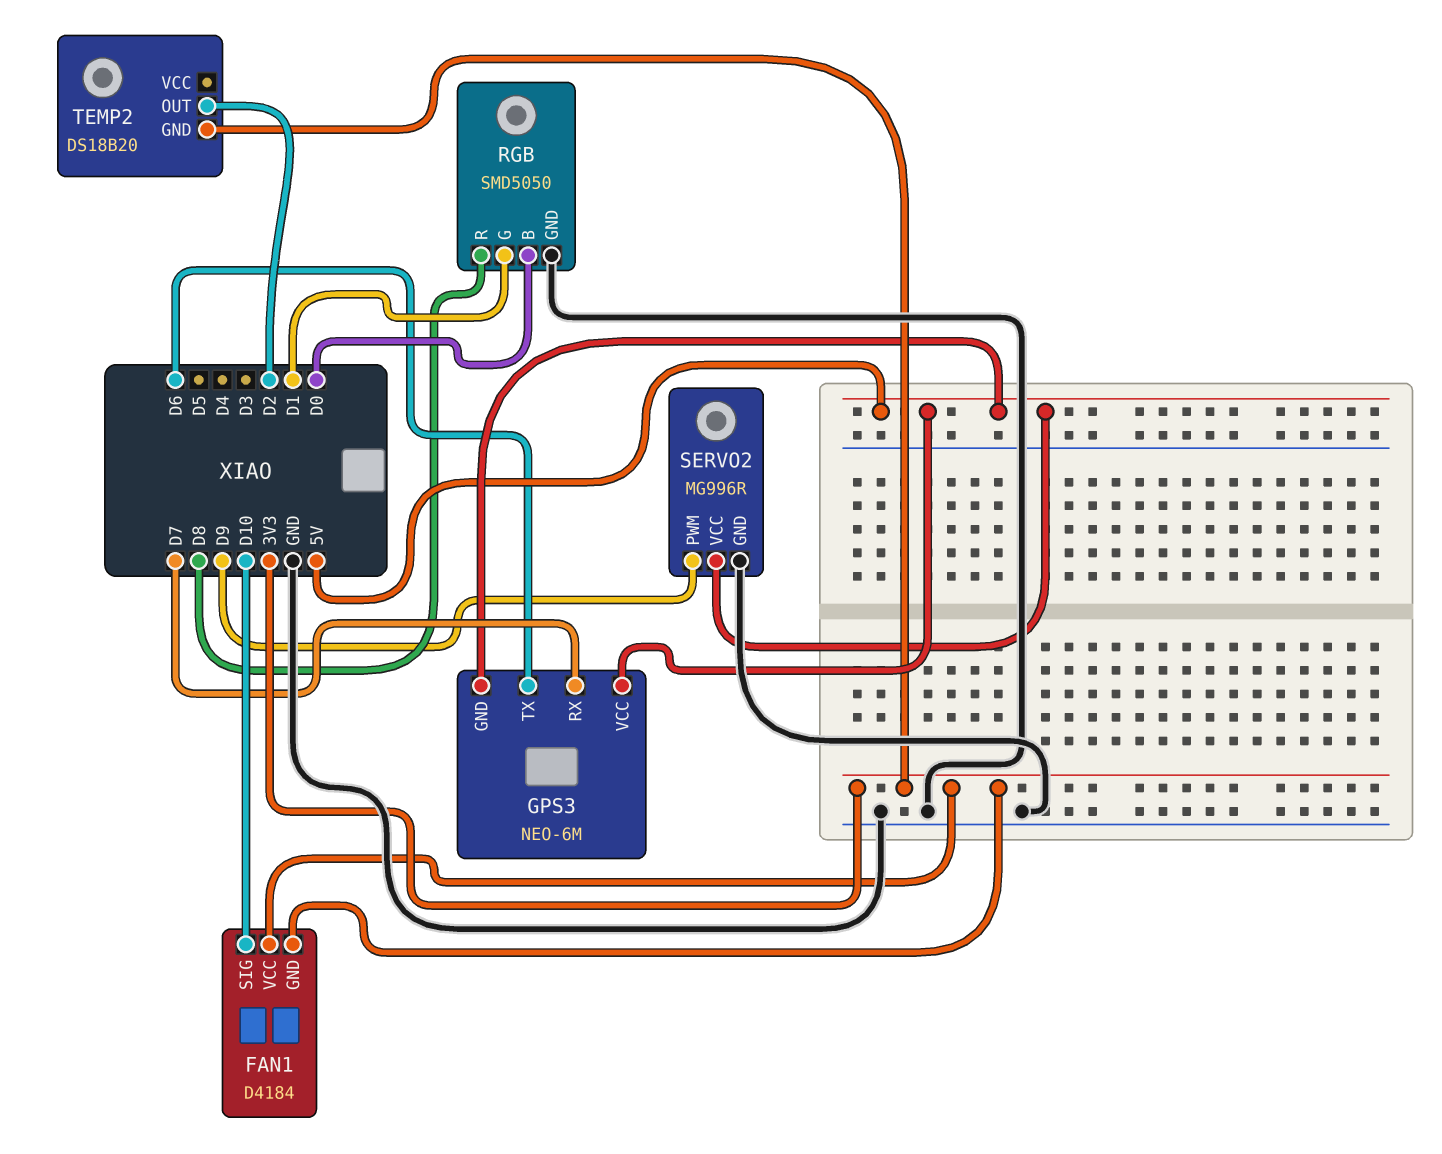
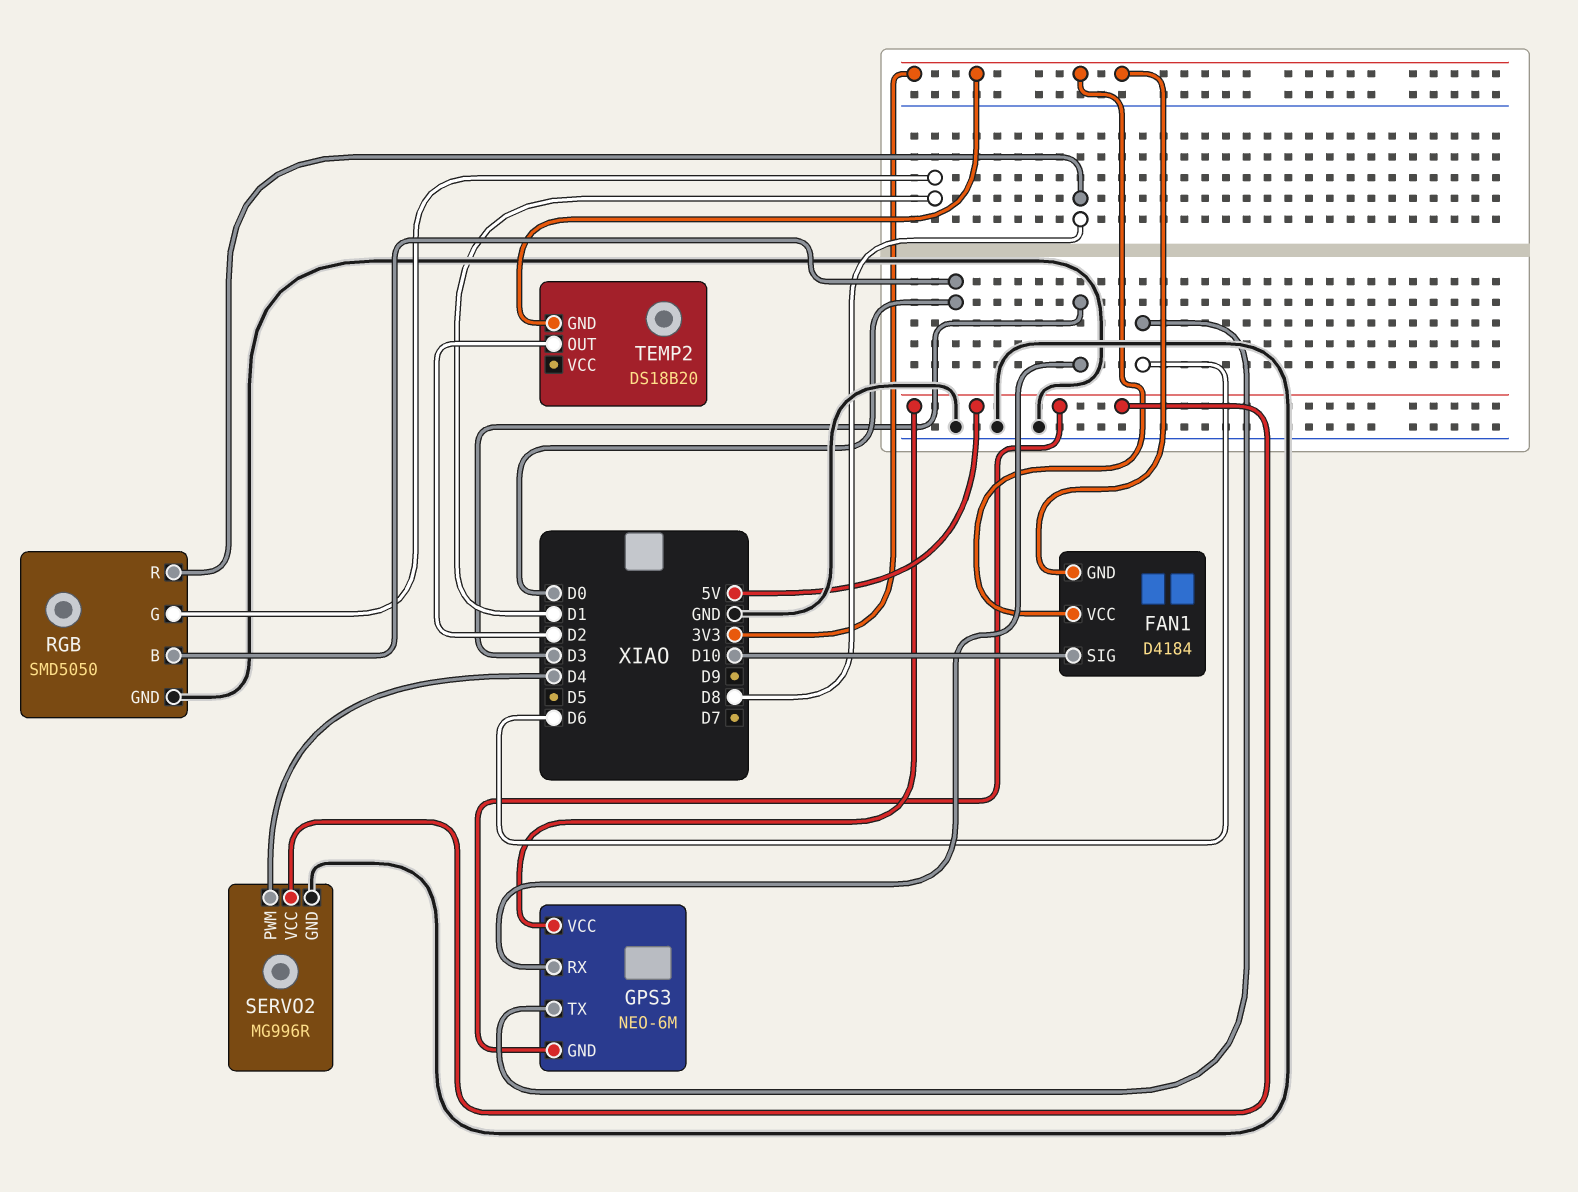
GPS3 pin RX: D7 -> D3
SERVO2 pin PWM: D9 -> D4

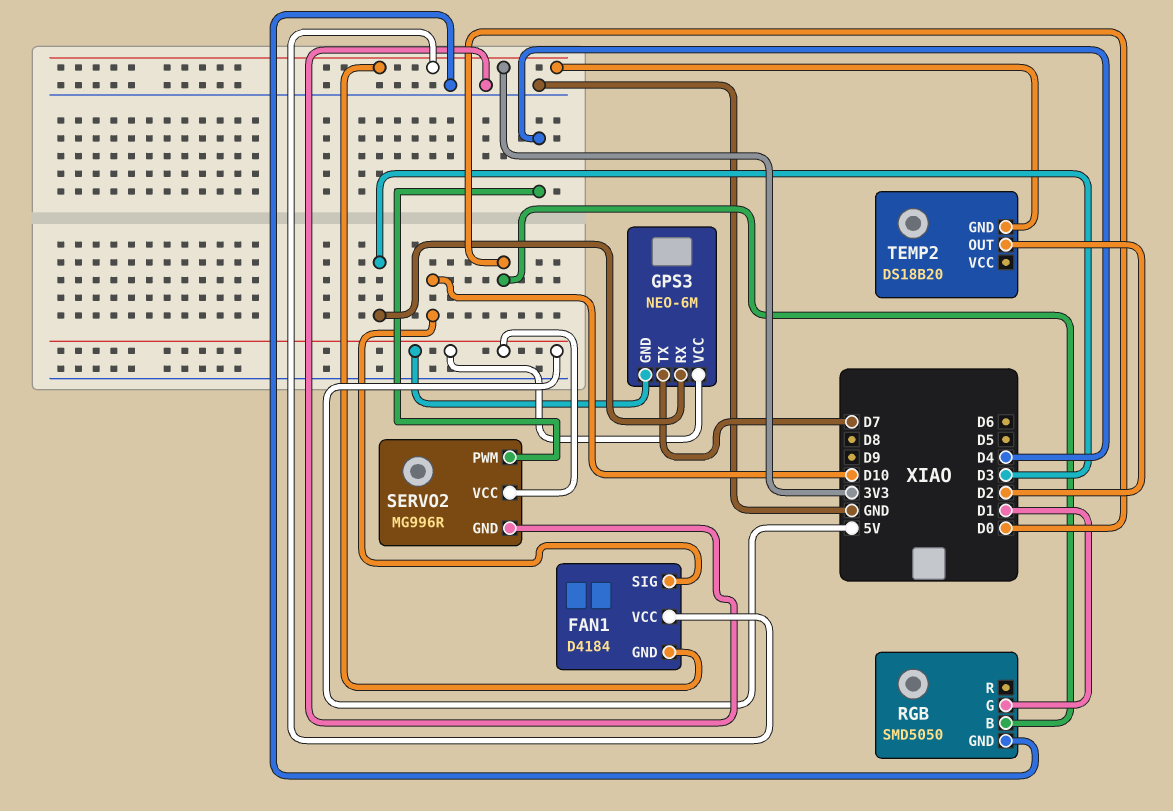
GPS3 pin TX: D6 -> D7
RGB pin R: D8 -> none

